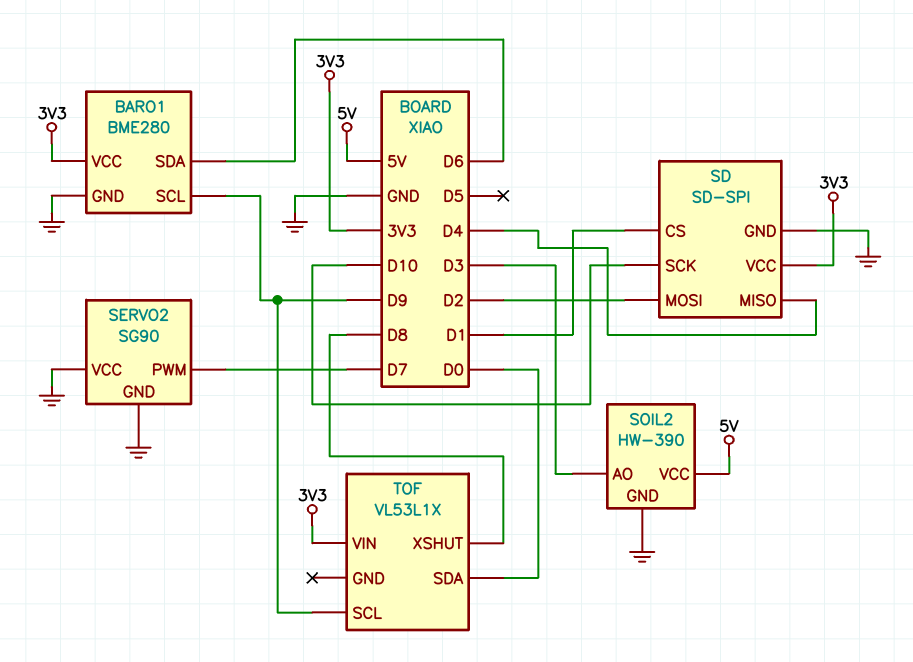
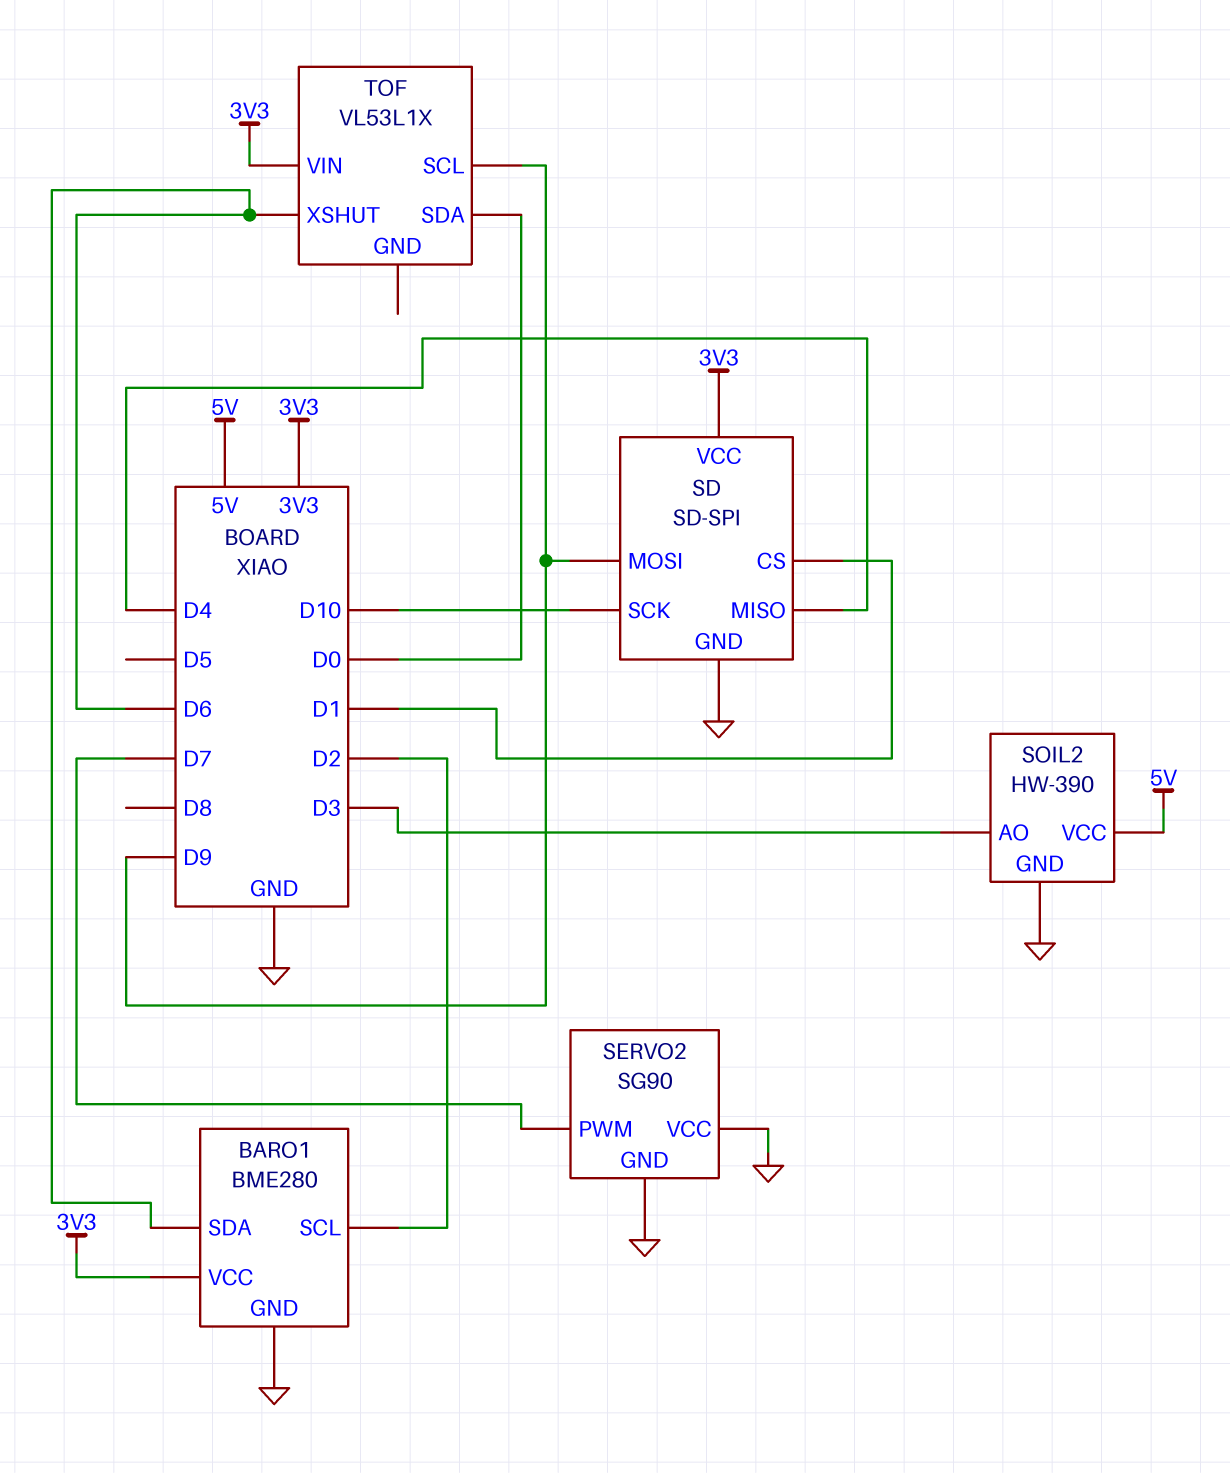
BARO1 pin SCL: D9 -> D2
SD pin MOSI: D2 -> D9
TOF pin XSHUT: D8 -> D6

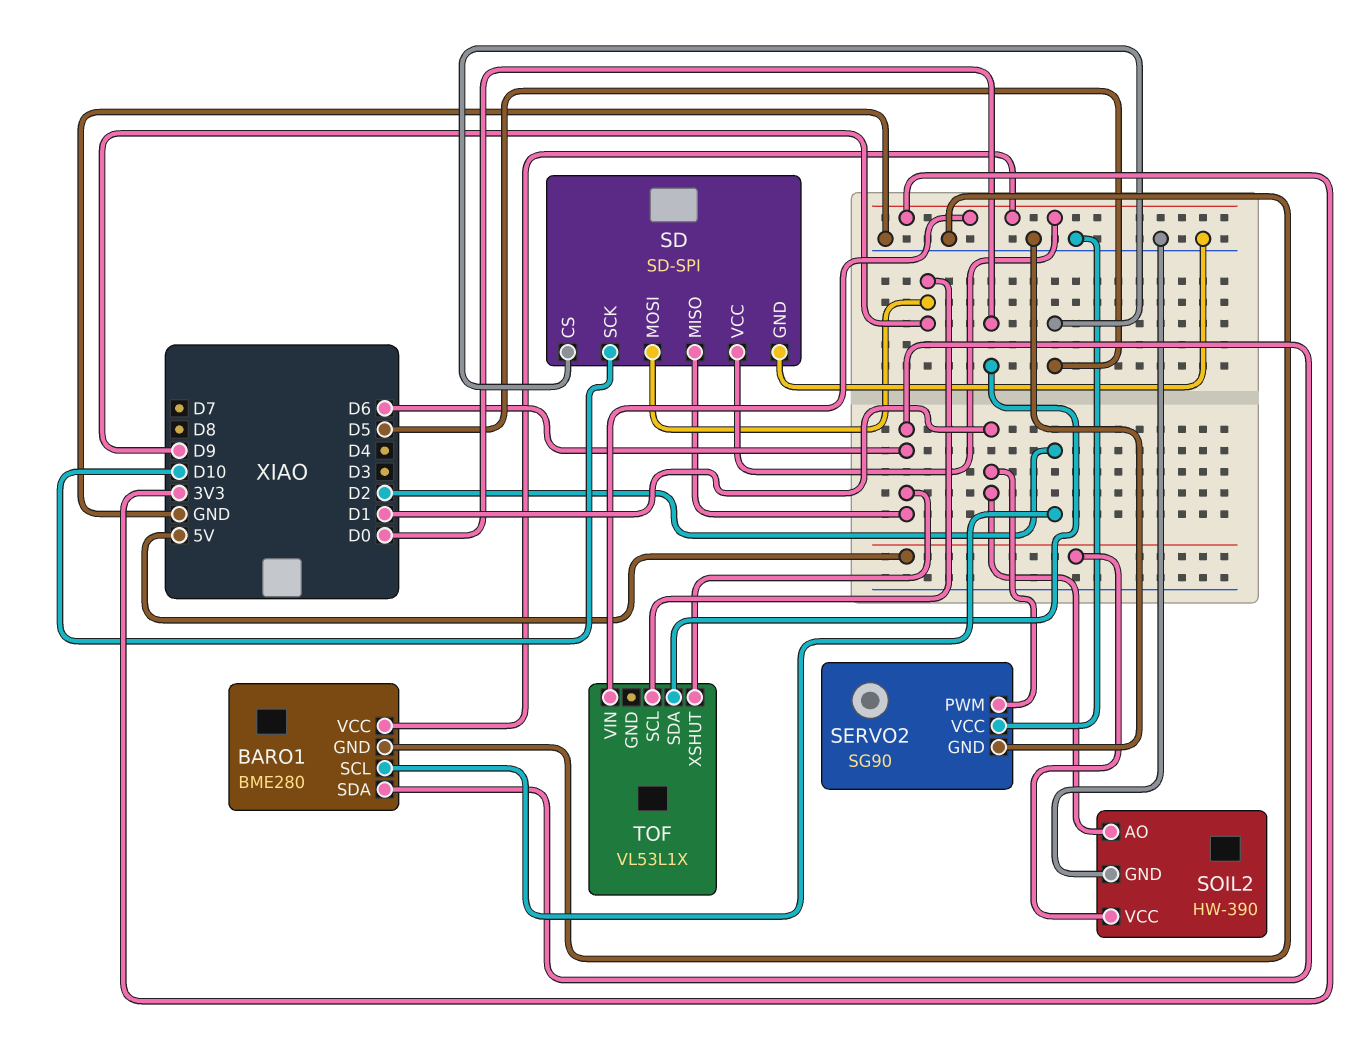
SD pin CS: D1 -> D5
SD pin MISO: D4 -> D6
SERVO2 pin PWM: D7 -> D1
SOIL2 pin AO: D3 -> D1

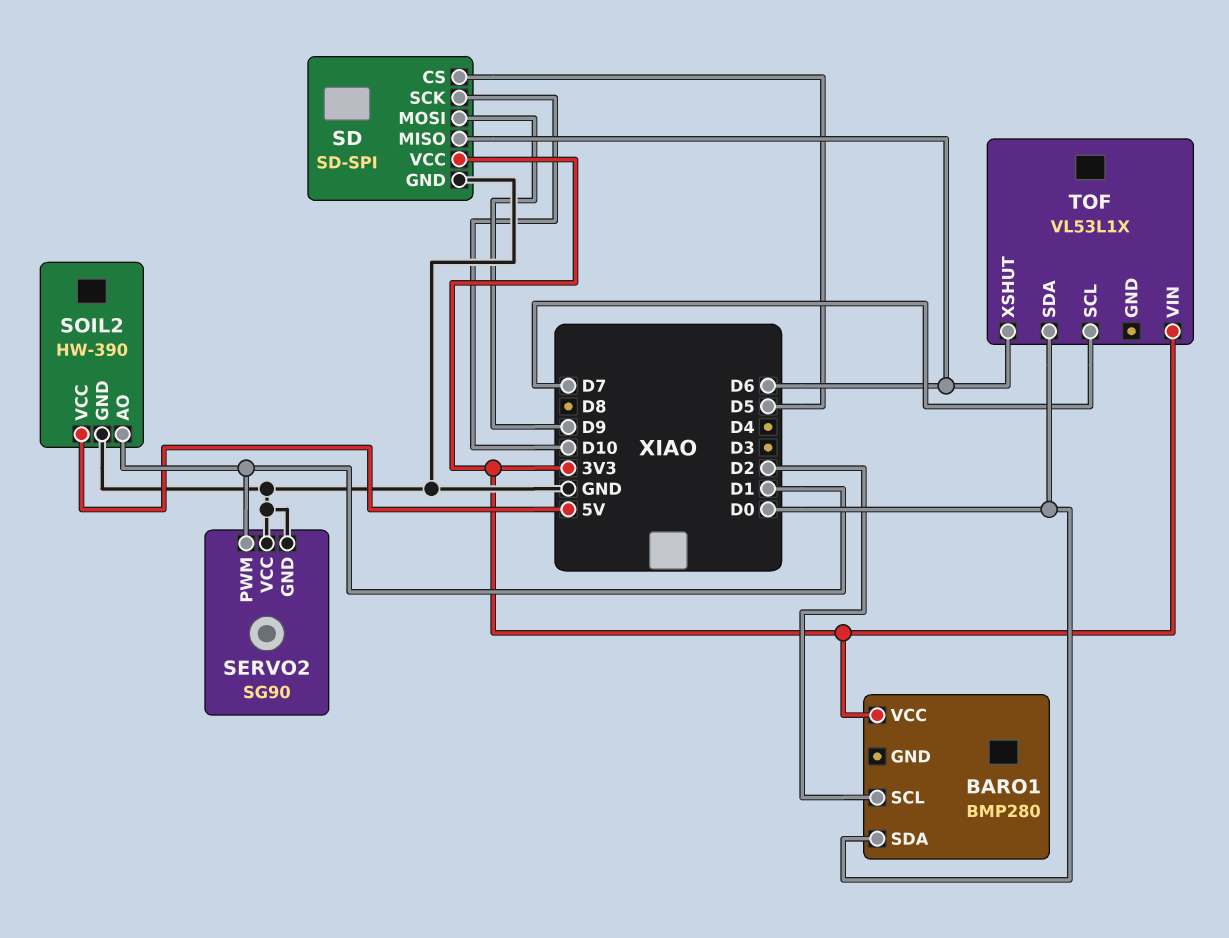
BARO1: BME280 -> BMP280
BARO1 pin GND: GND -> none
BARO1 pin SDA: D6 -> D0
TOF pin SCL: D9 -> D7

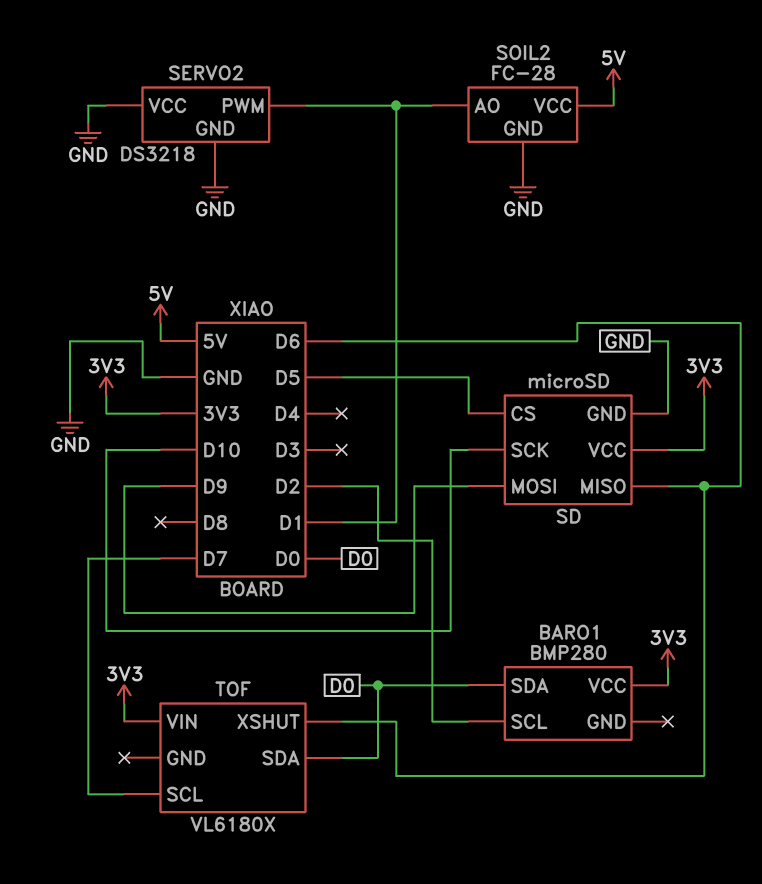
SD: SD-SPI -> microSD
SERVO2: SG90 -> DS3218
SOIL2: HW-390 -> FC-28
TOF: VL53L1X -> VL6180X

